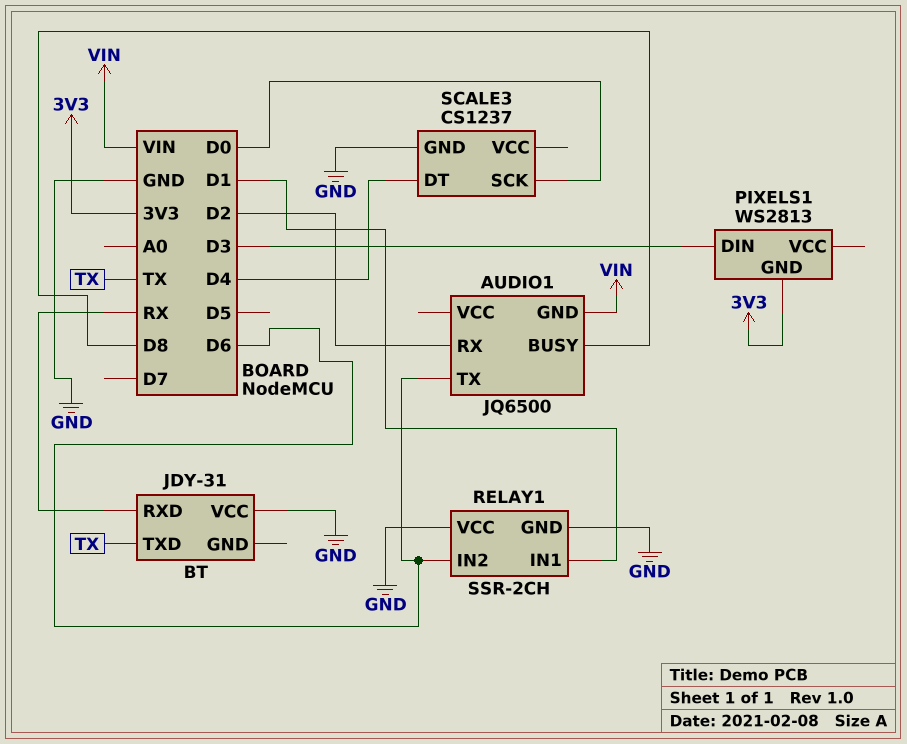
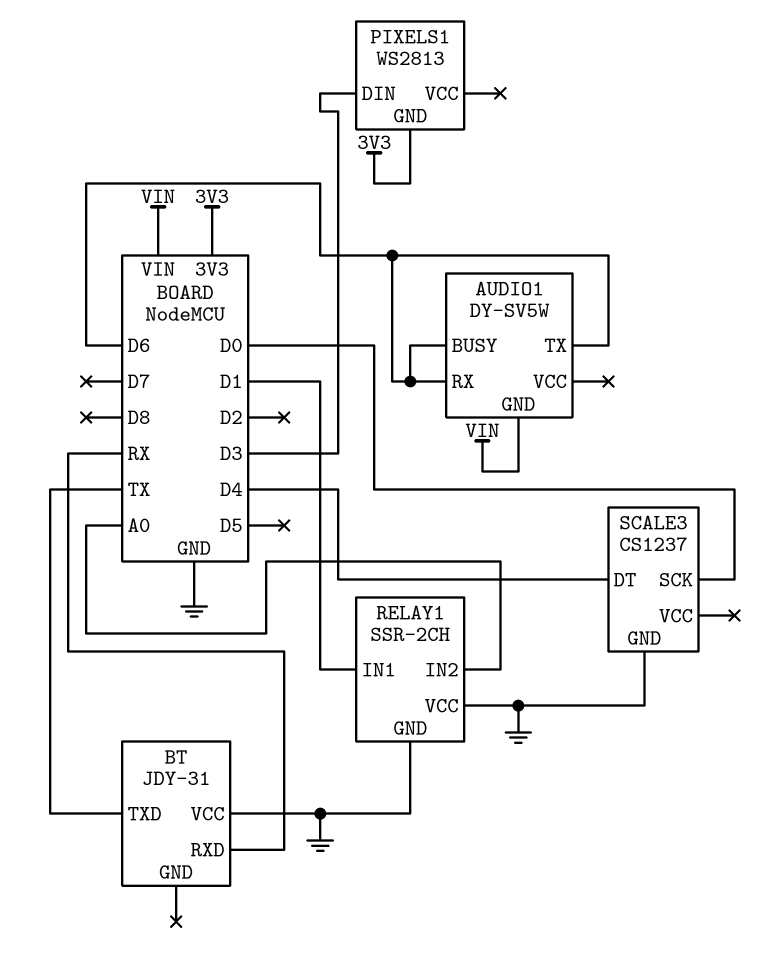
AUDIO1: JQ6500 -> DY-SV5W
AUDIO1 pin BUSY: D8 -> D6
AUDIO1 pin RX: D2 -> D6
RELAY1 pin IN2: D6 -> A0

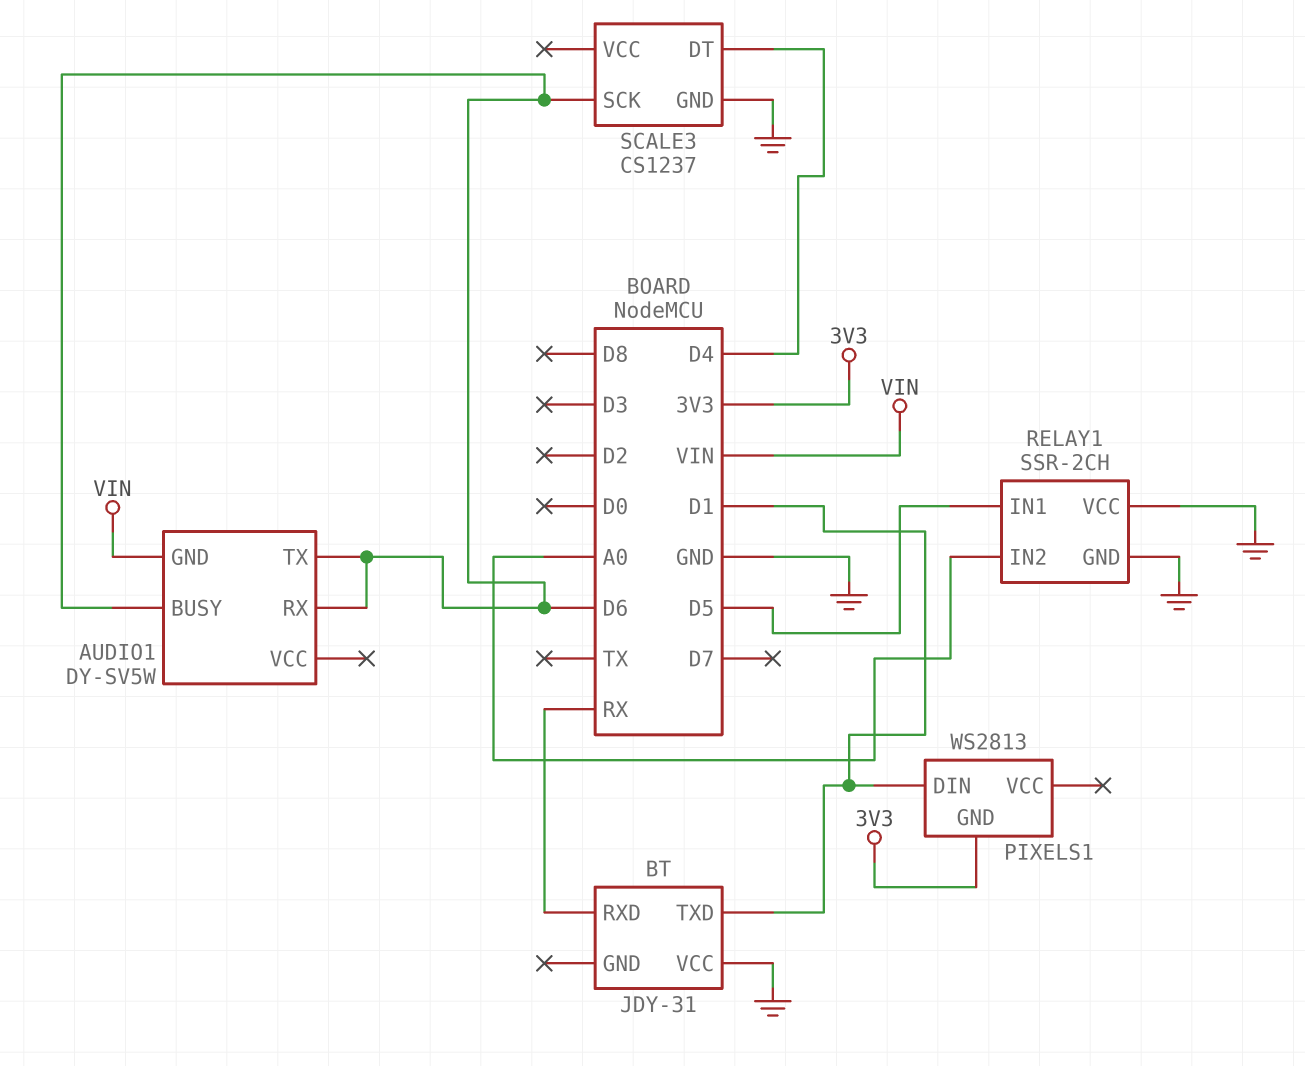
BT pin TXD: TX -> D1
PIXELS1 pin DIN: D3 -> D1
RELAY1 pin IN1: D1 -> D5
SCALE3 pin SCK: D0 -> D6

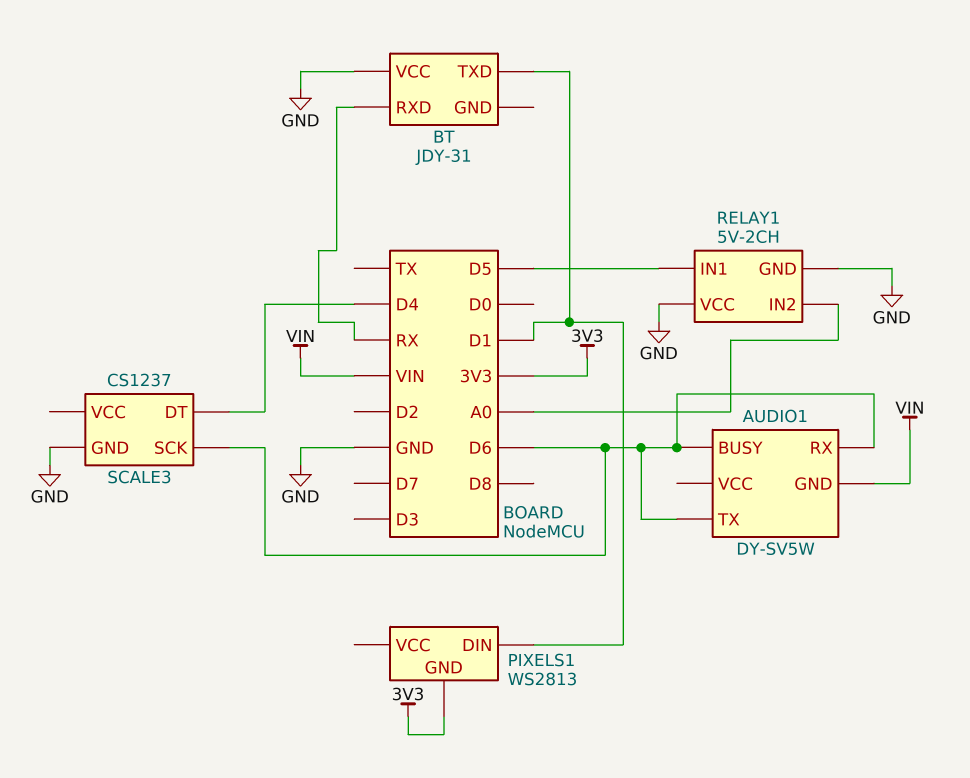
RELAY1: SSR-2CH -> 5V-2CH

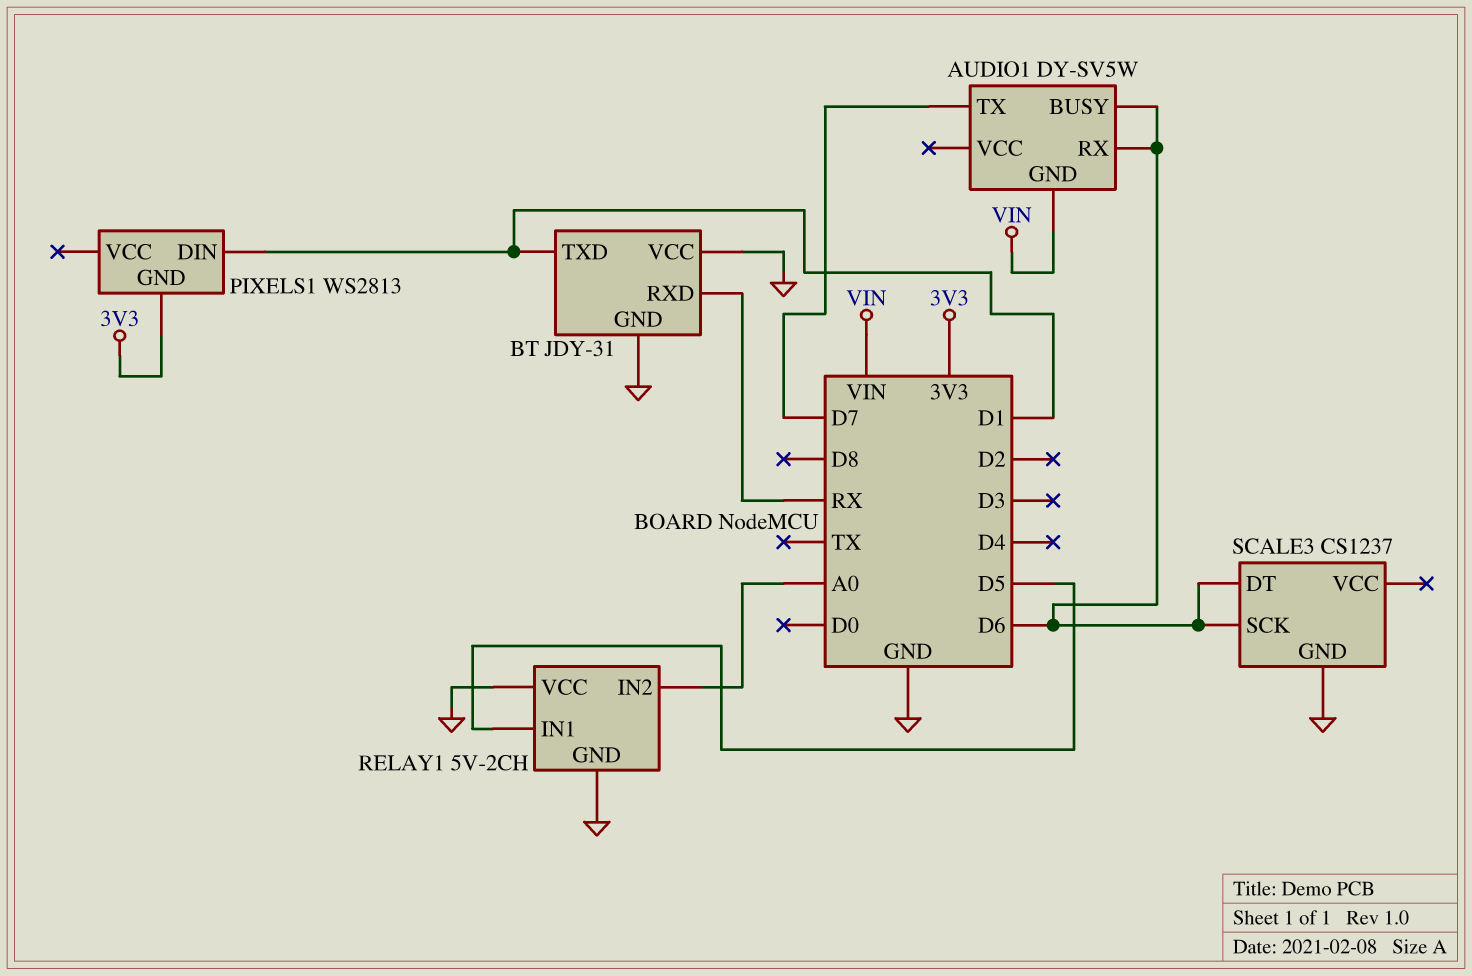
AUDIO1 pin TX: D6 -> D7
BT pin GND: none -> GND
SCALE3 pin DT: D4 -> D6

